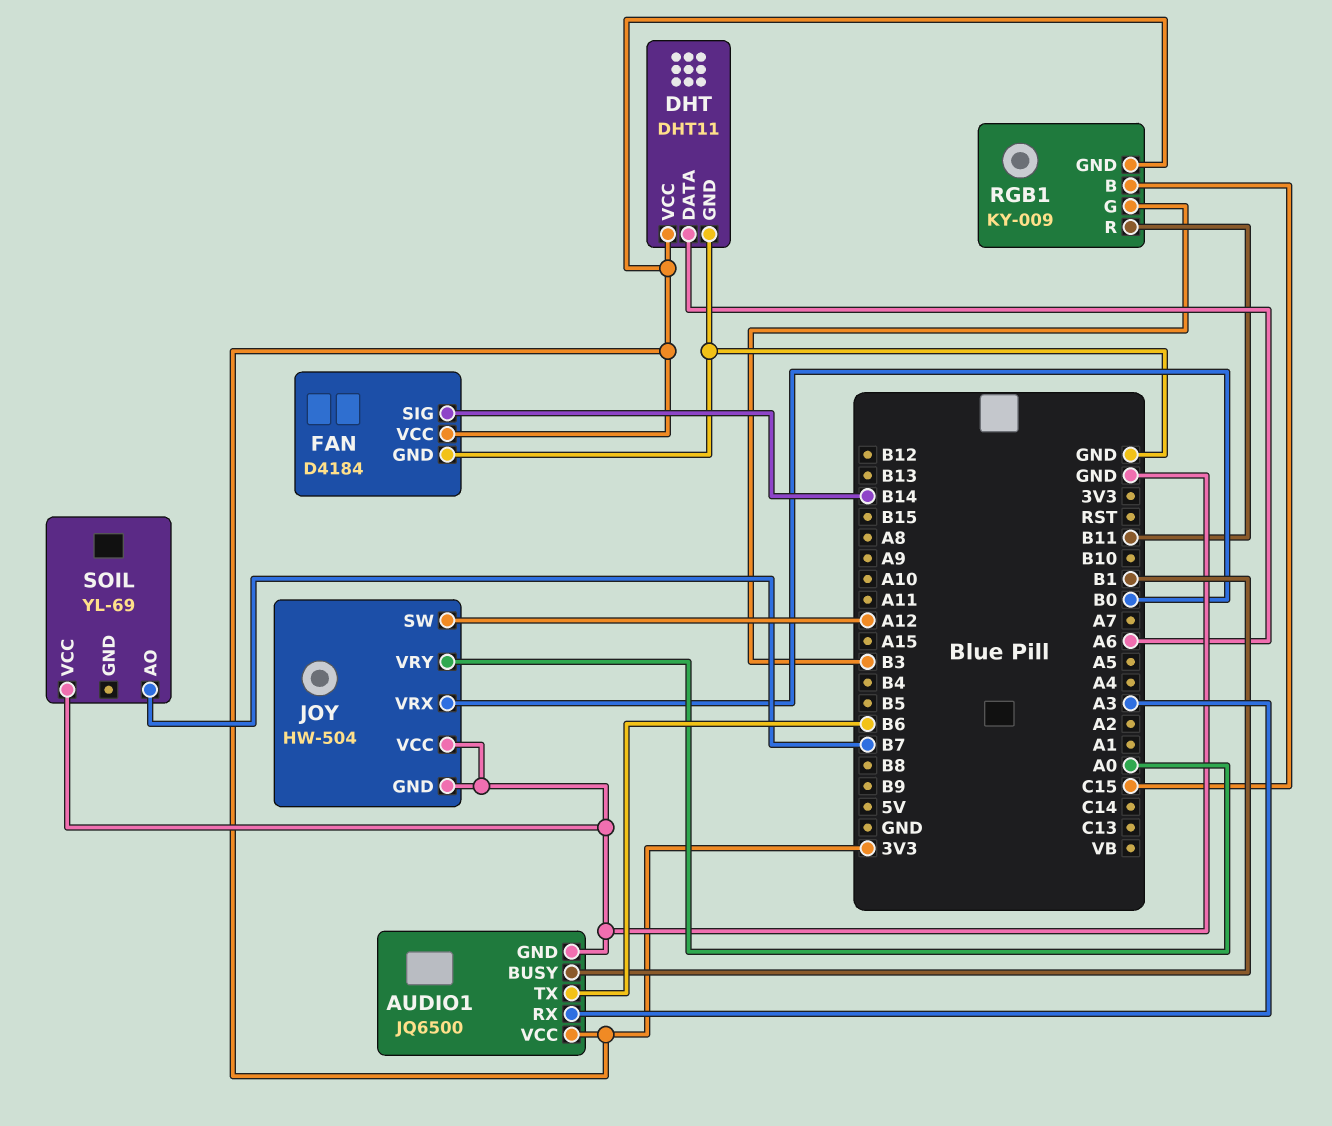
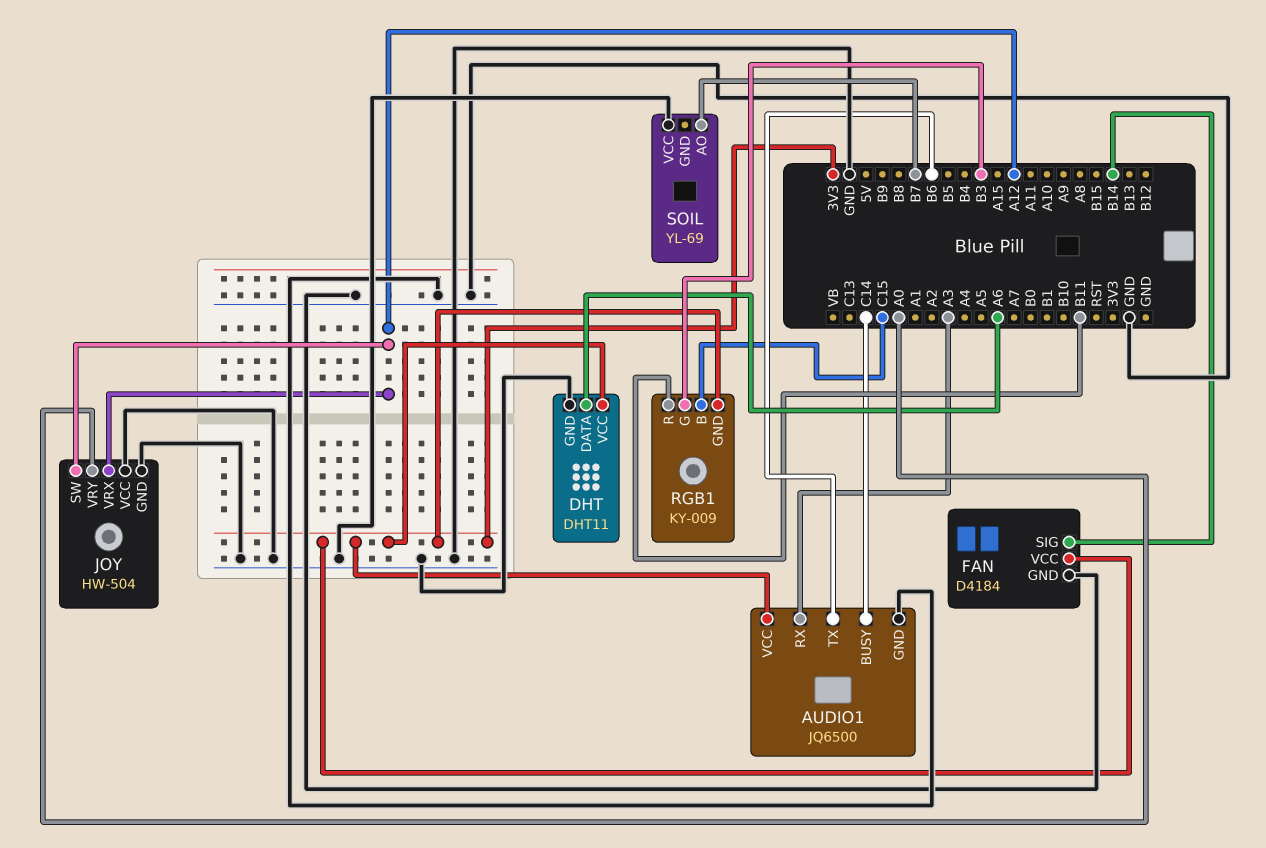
AUDIO1 pin BUSY: B1 -> C14
JOY pin VRX: B0 -> A12

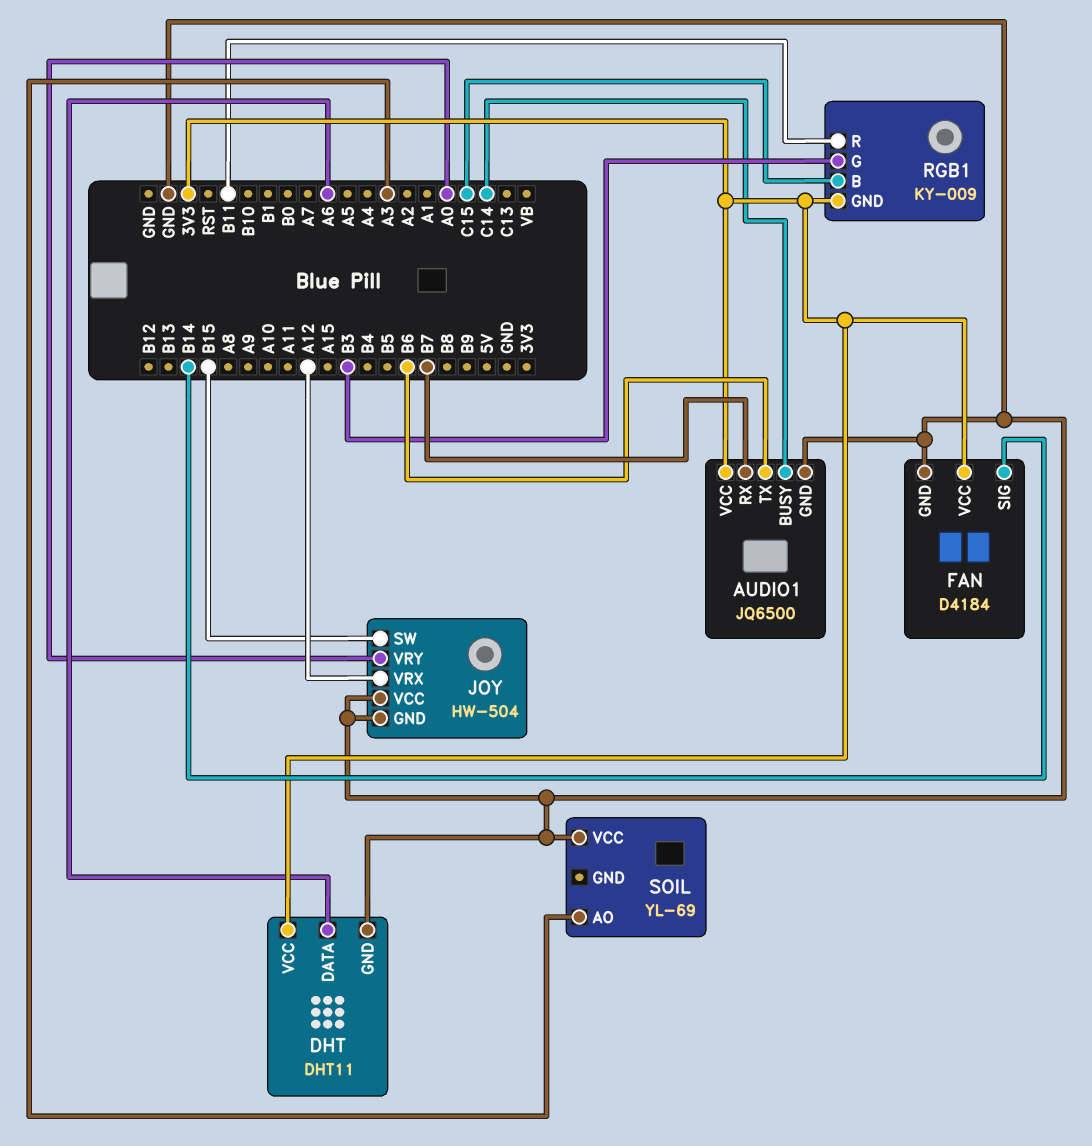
AUDIO1 pin RX: A3 -> B7
JOY pin SW: A12 -> B15
SOIL pin AO: B7 -> A3

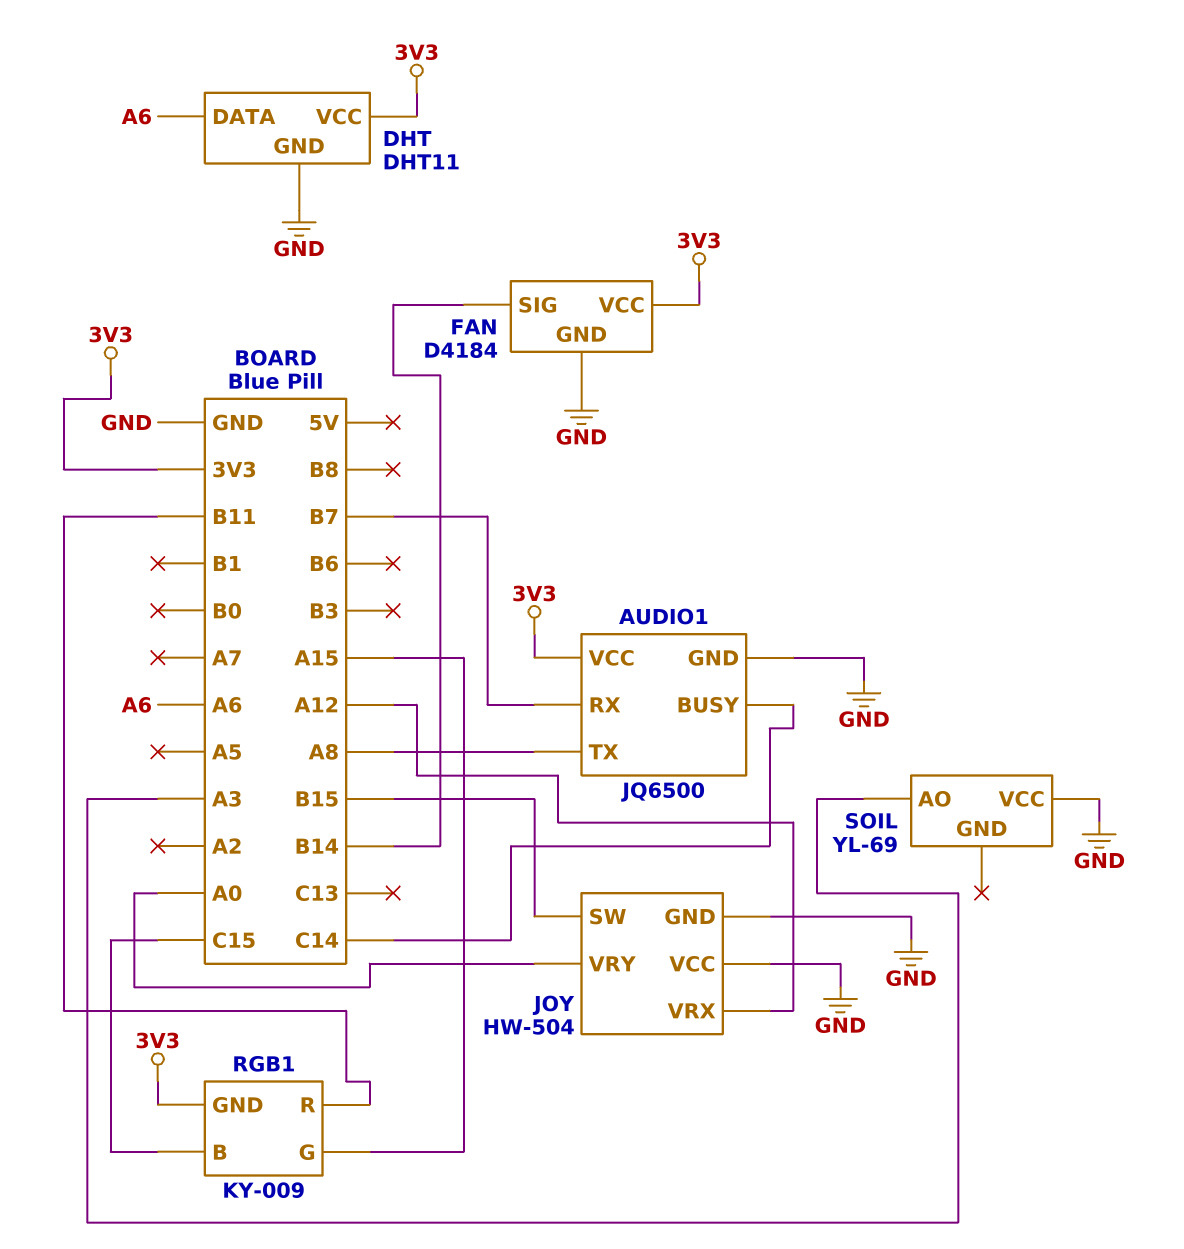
AUDIO1 pin TX: B6 -> A8
RGB1 pin G: B3 -> A15

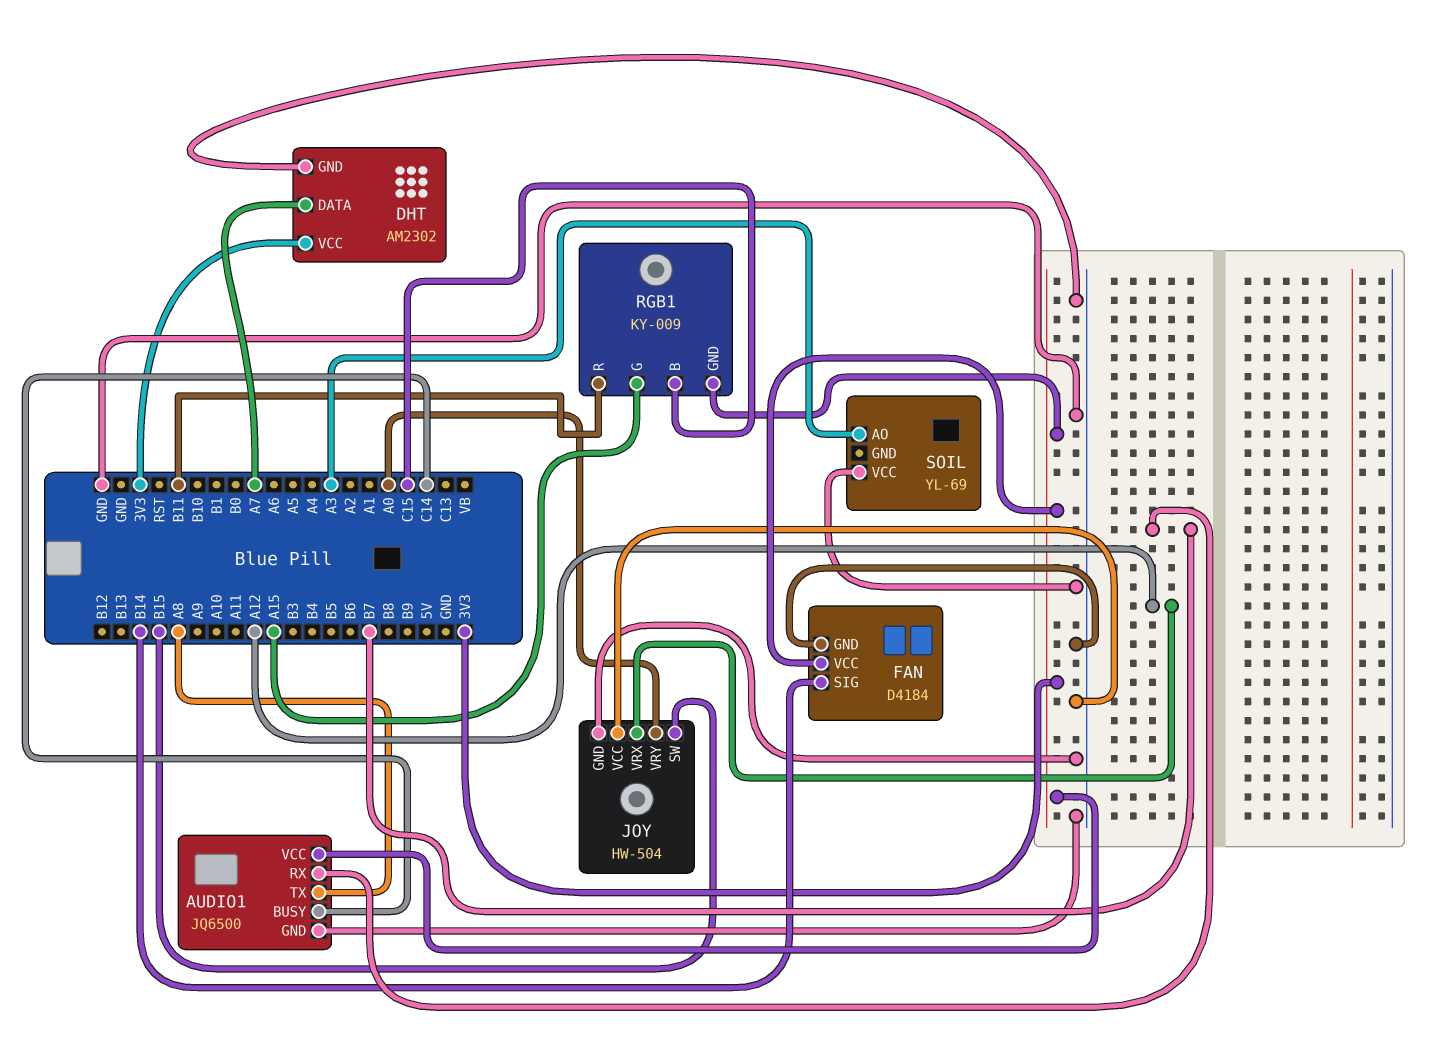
DHT: DHT11 -> AM2302
DHT pin DATA: A6 -> A7

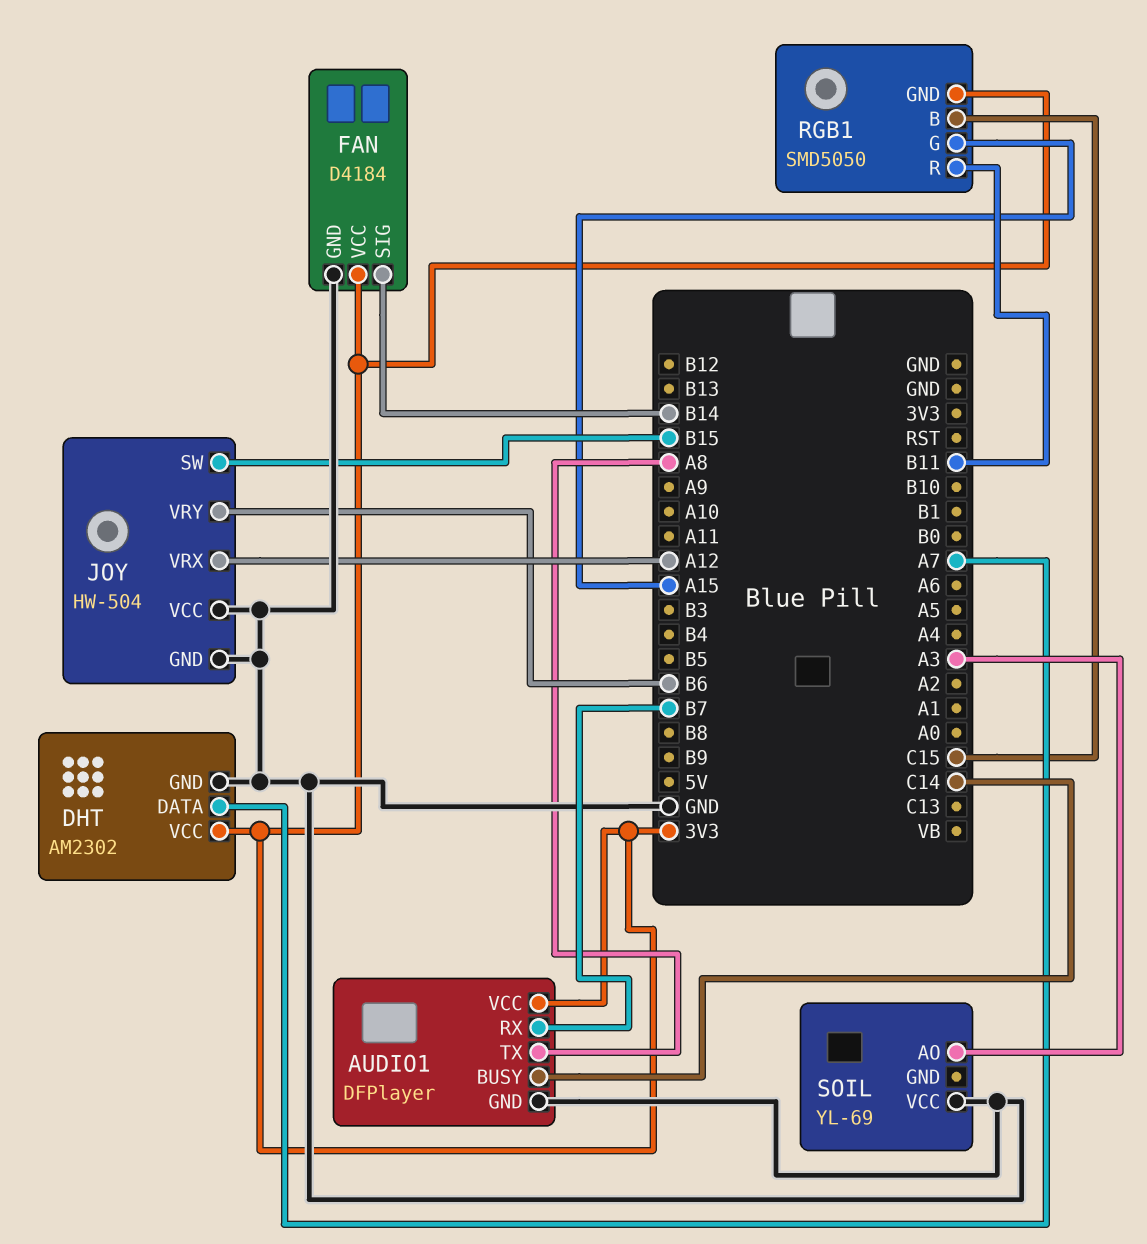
AUDIO1: JQ6500 -> DFPlayer
JOY pin VRY: A0 -> B6
RGB1: KY-009 -> SMD5050

